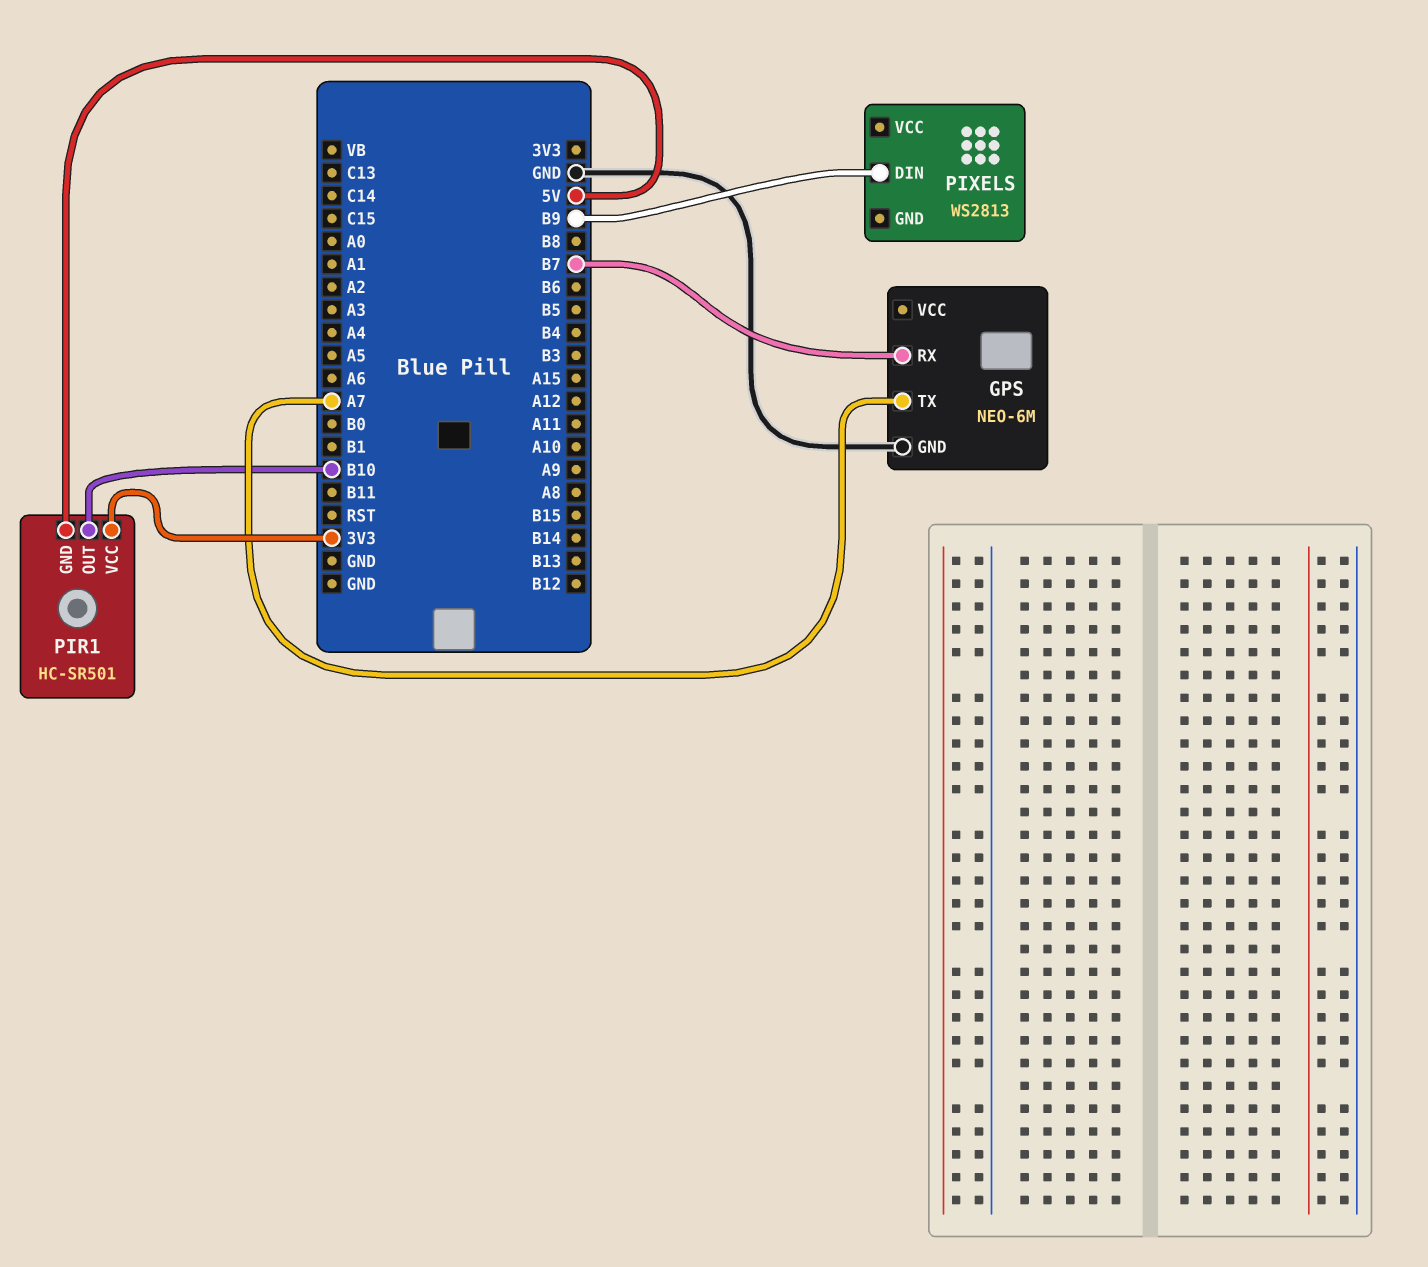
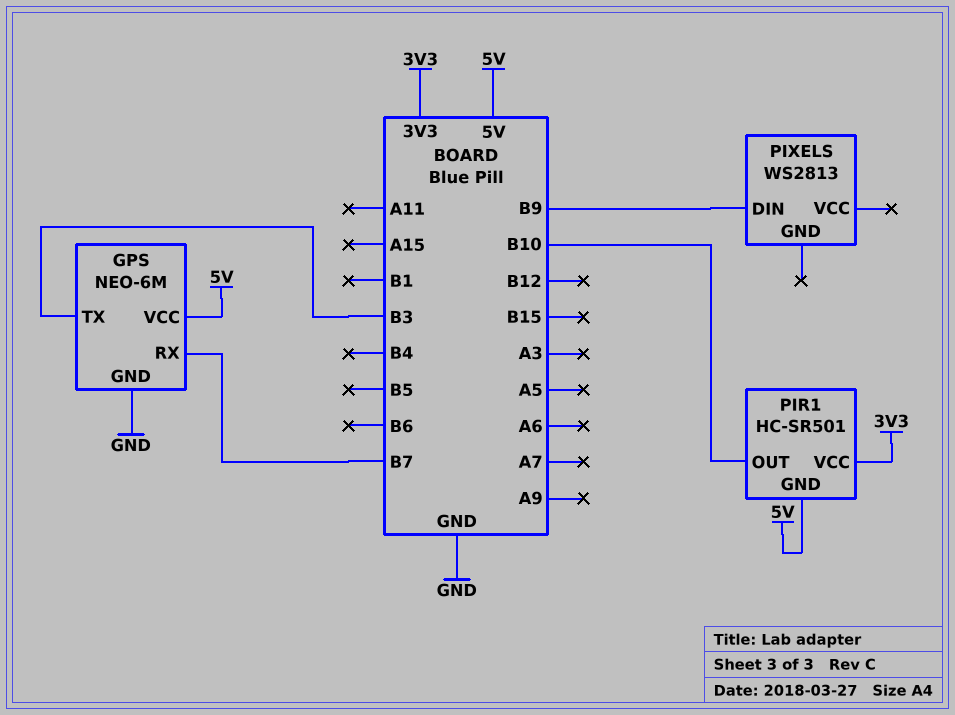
GPS pin TX: A7 -> B3
GPS pin VCC: none -> 5V

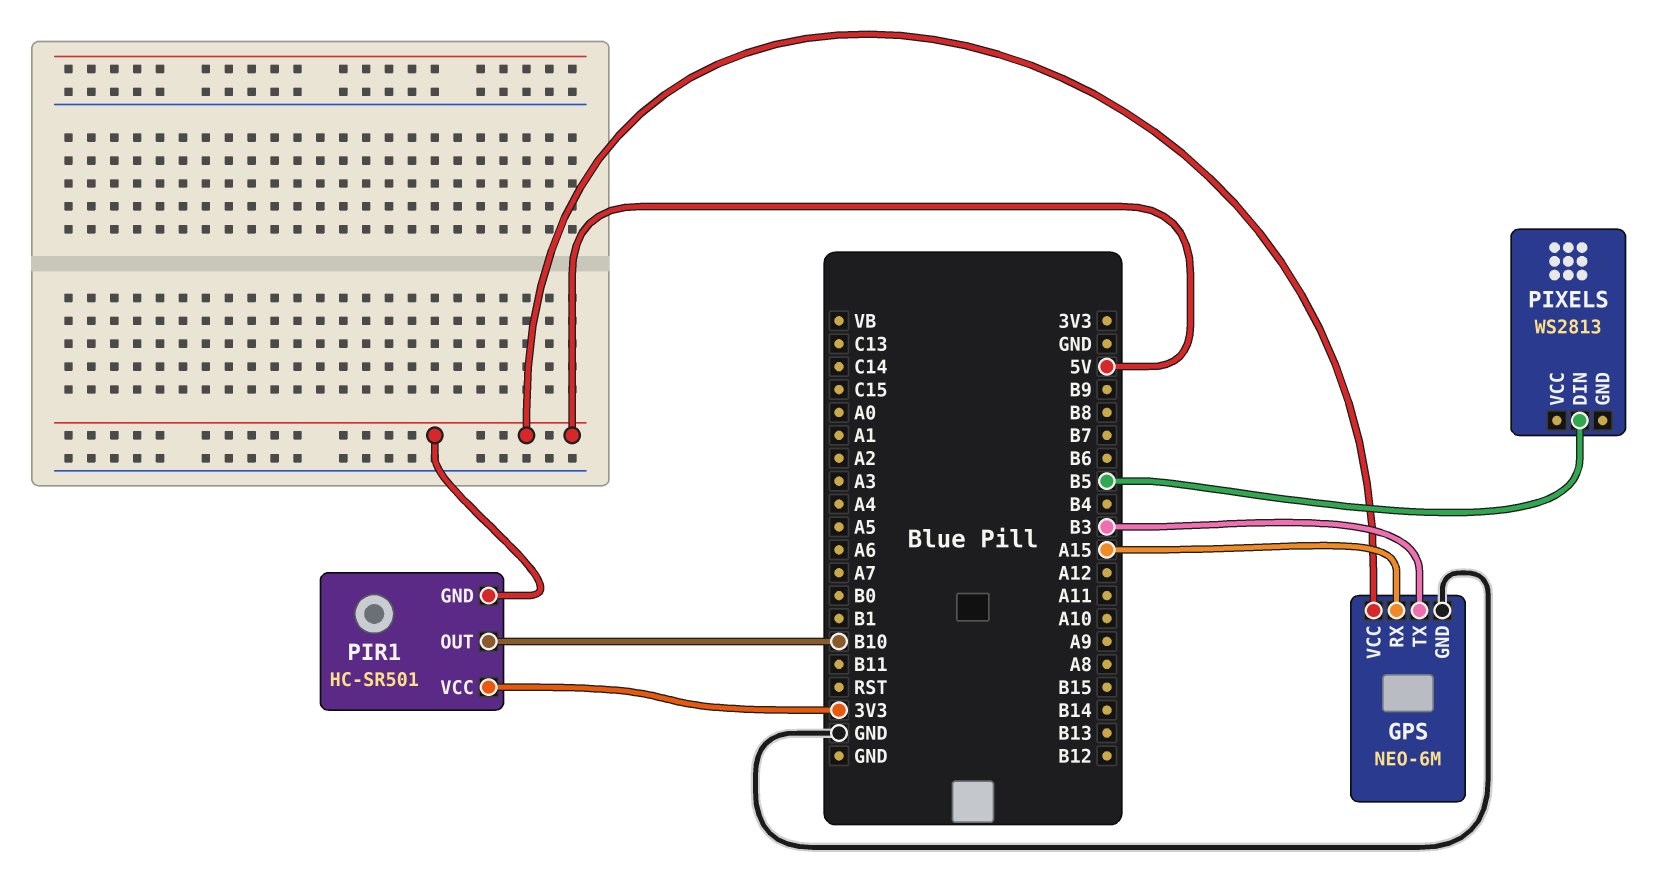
GPS pin RX: B7 -> A15
PIXELS pin DIN: B9 -> B5

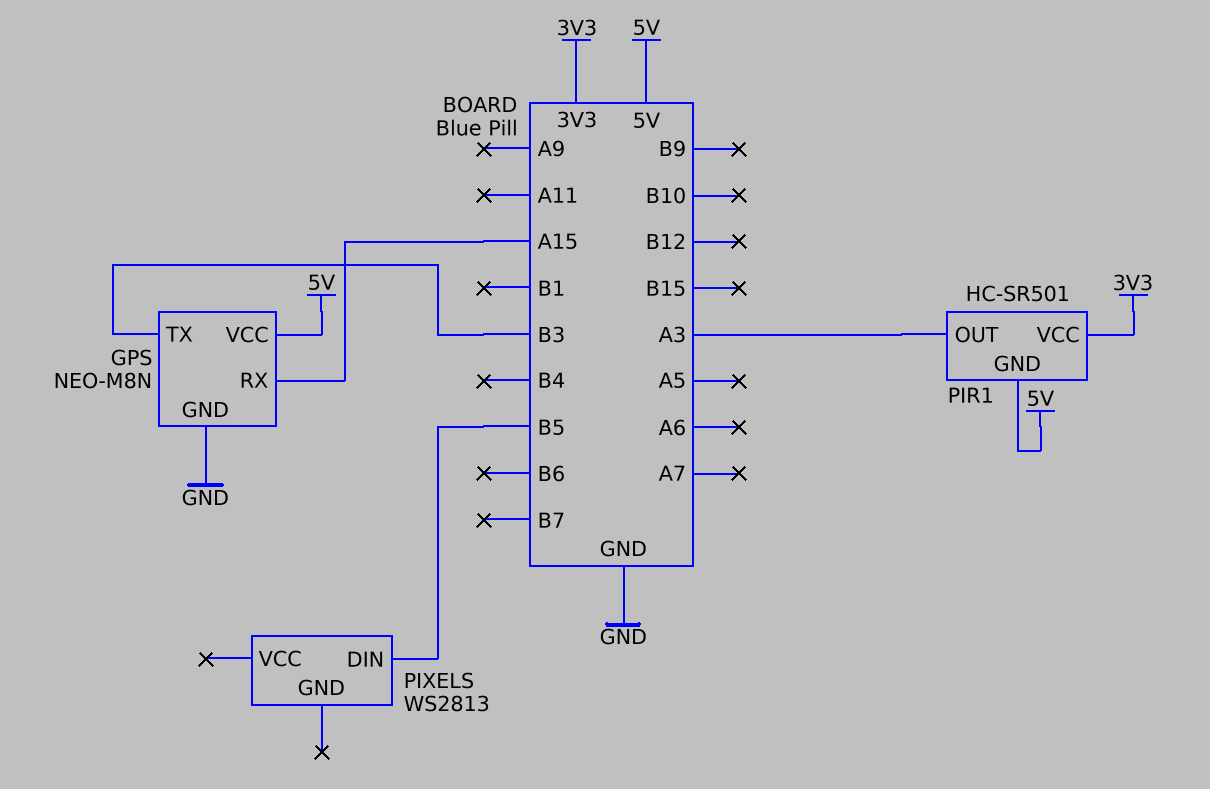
GPS: NEO-6M -> NEO-M8N
PIR1 pin OUT: B10 -> A3

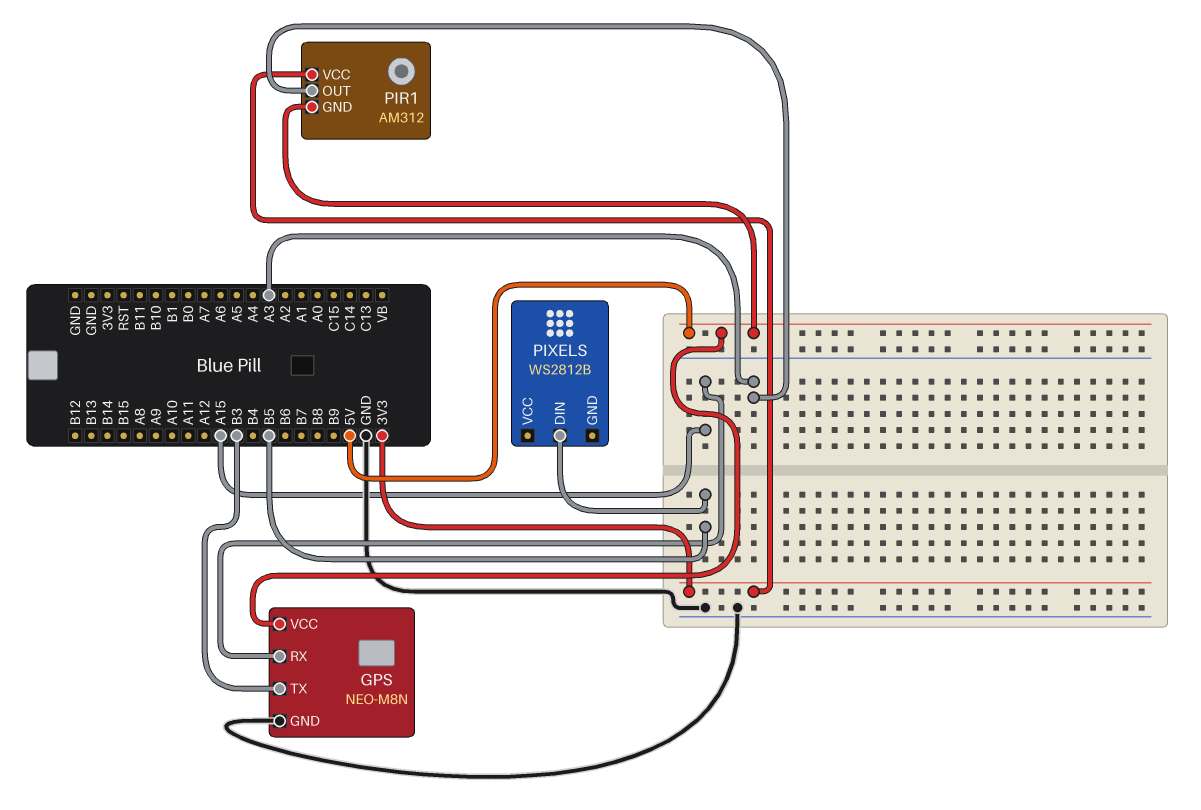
PIR1: HC-SR501 -> AM312
PIXELS: WS2813 -> WS2812B

